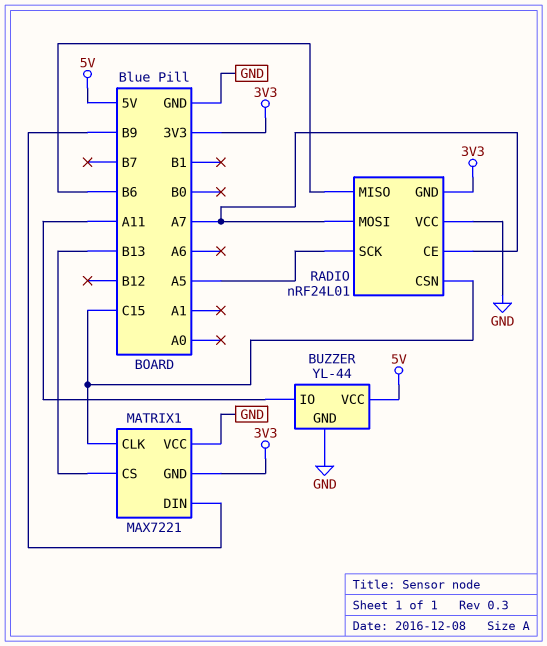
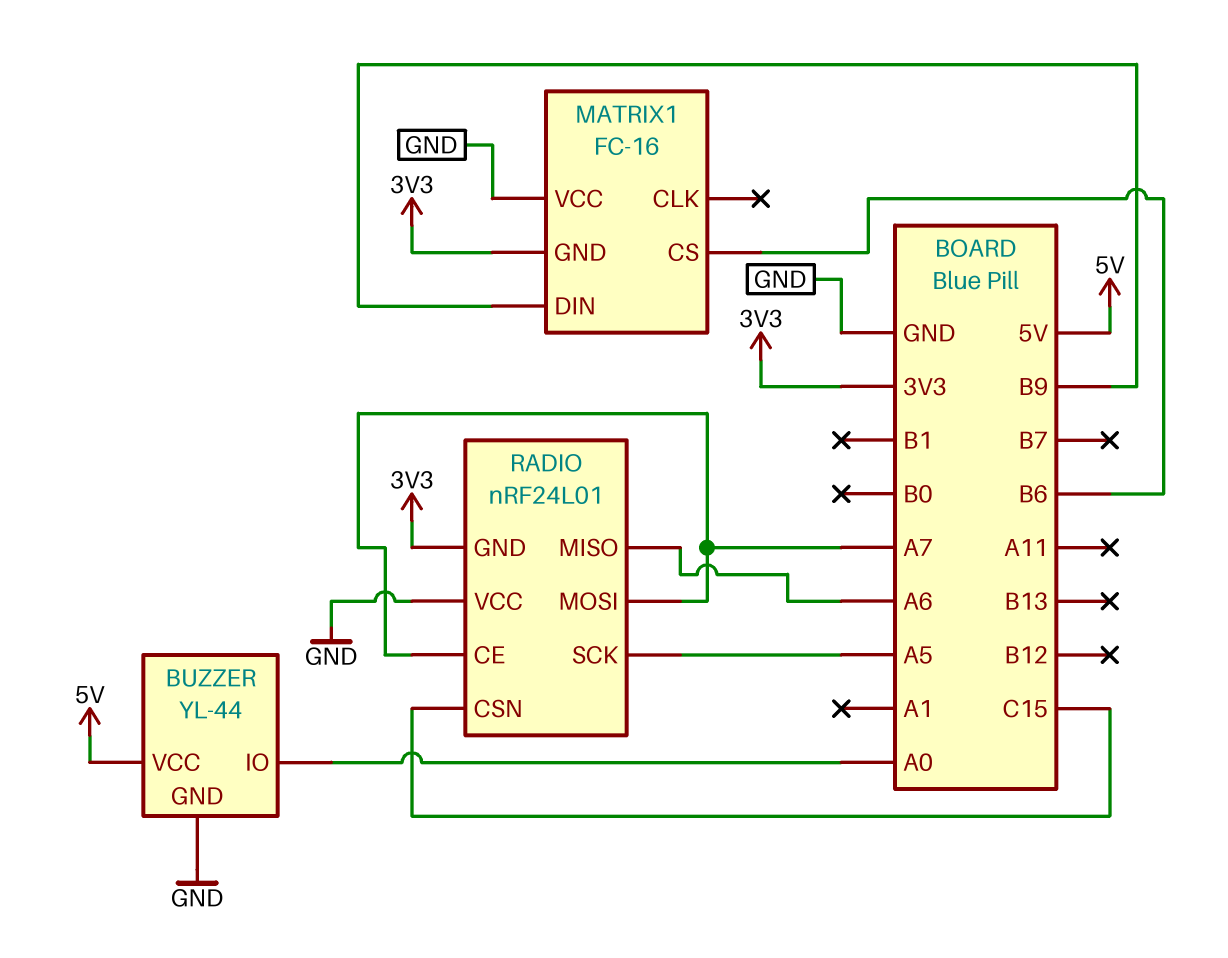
BUZZER pin IO: A11 -> A0
MATRIX1: MAX7221 -> FC-16
MATRIX1 pin CLK: C15 -> none
MATRIX1 pin CS: B13 -> B6
RADIO pin MISO: B6 -> A6

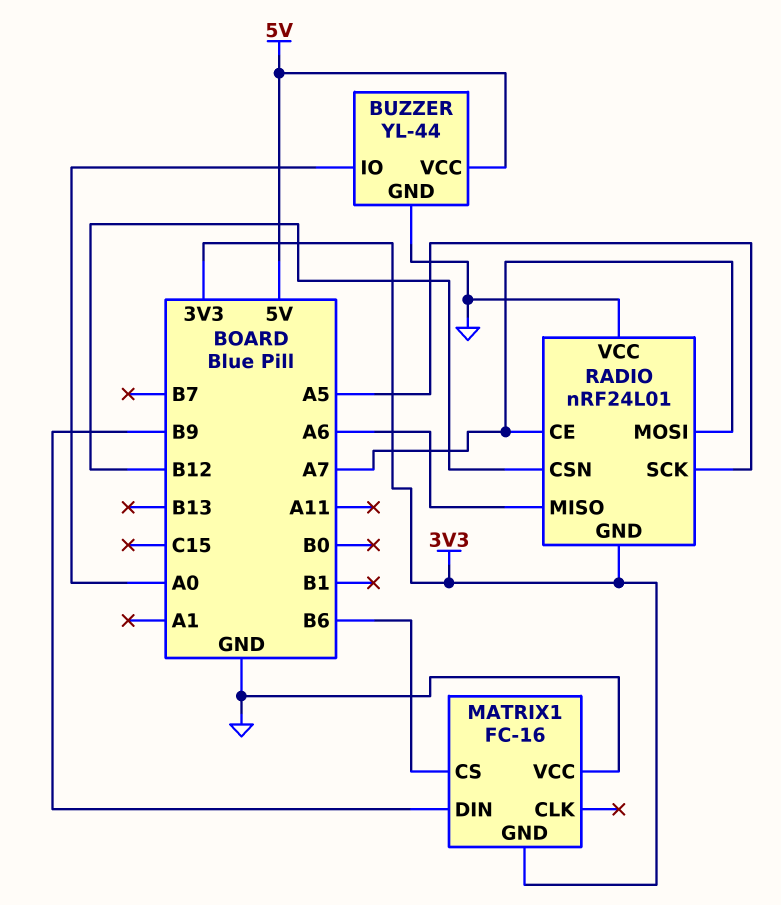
RADIO pin CSN: C15 -> B12

